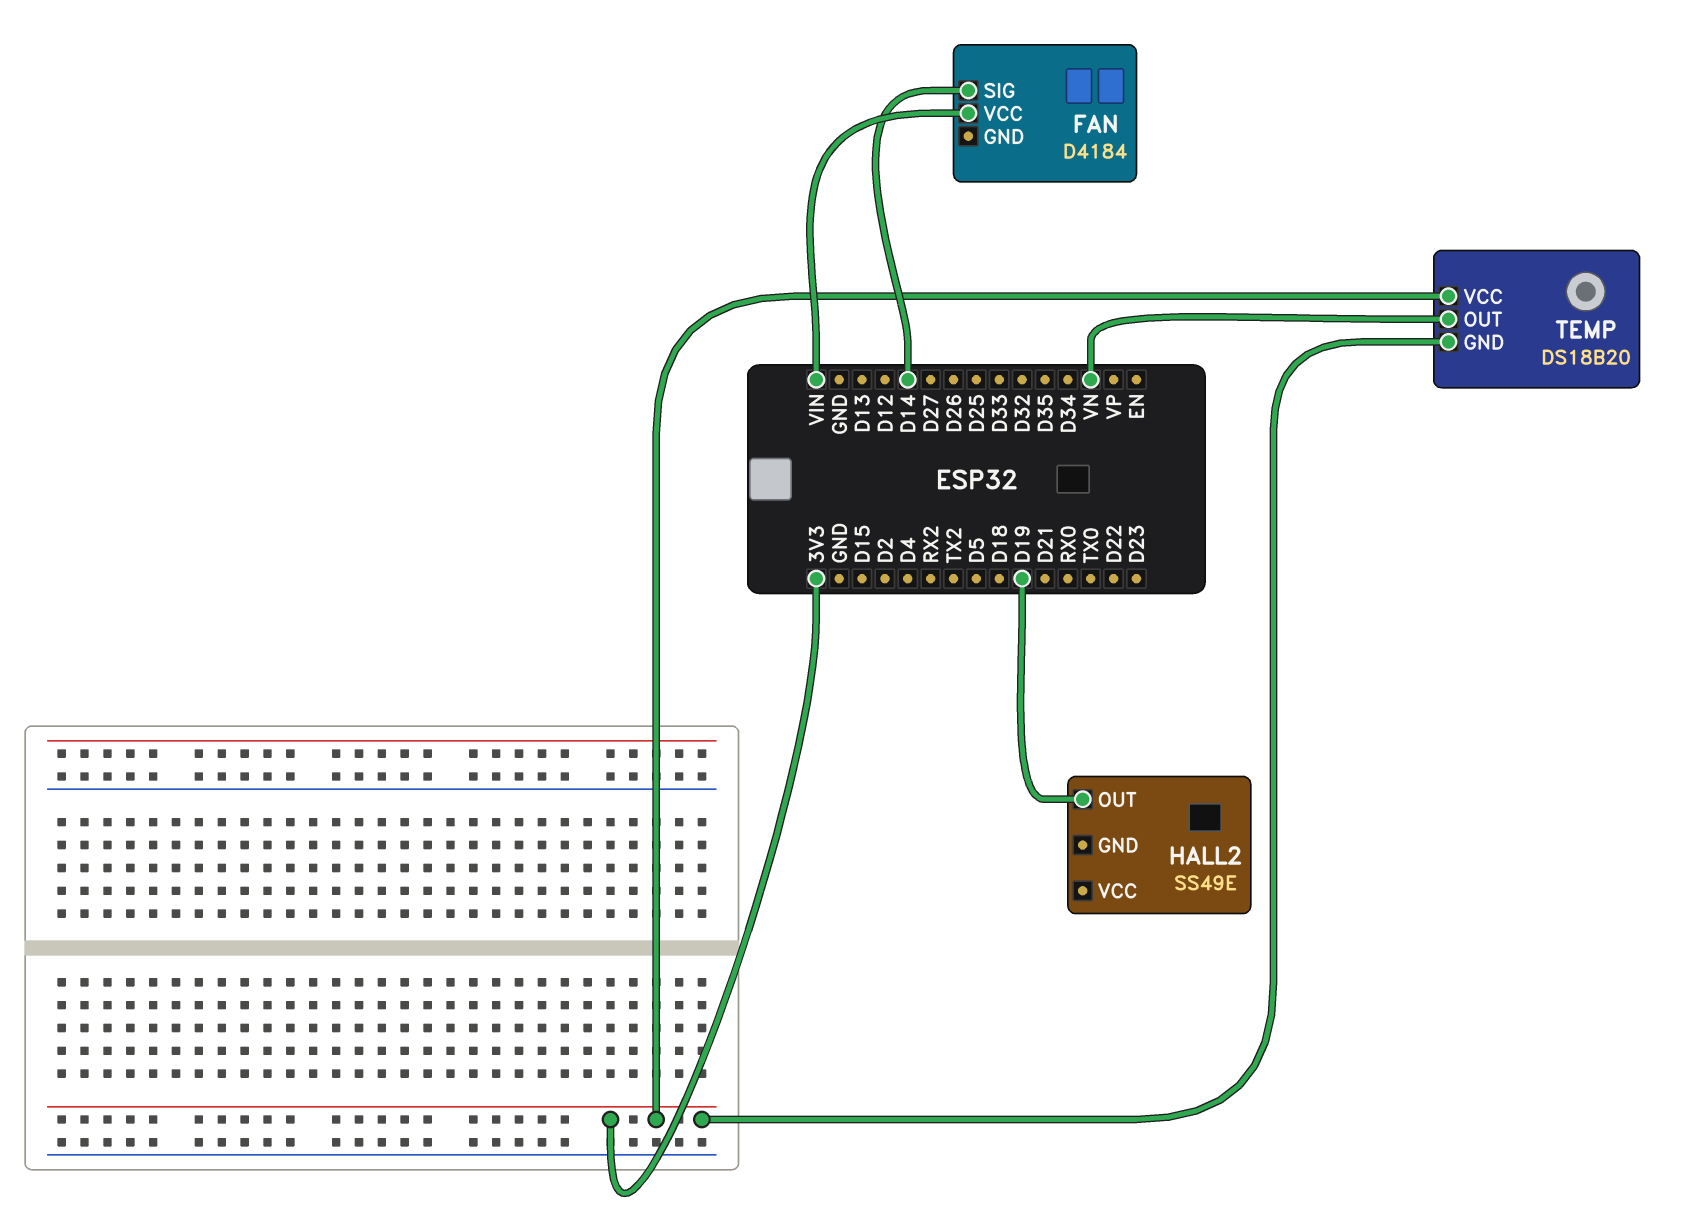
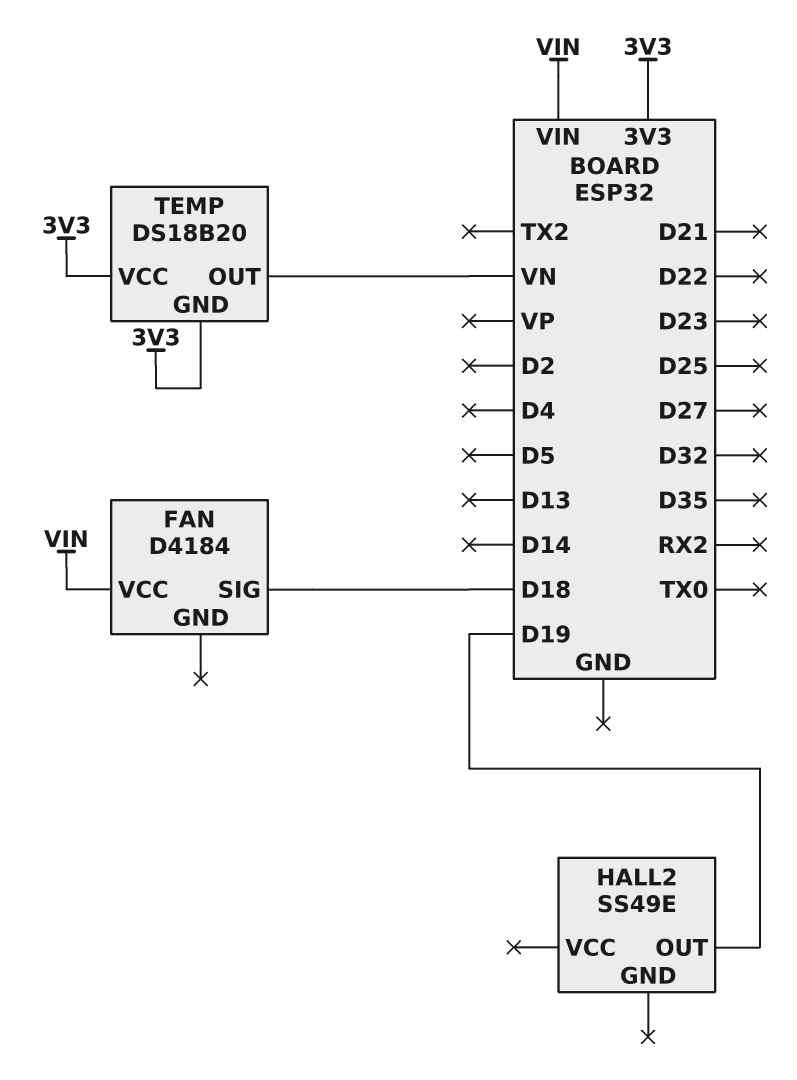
FAN pin SIG: D14 -> D18

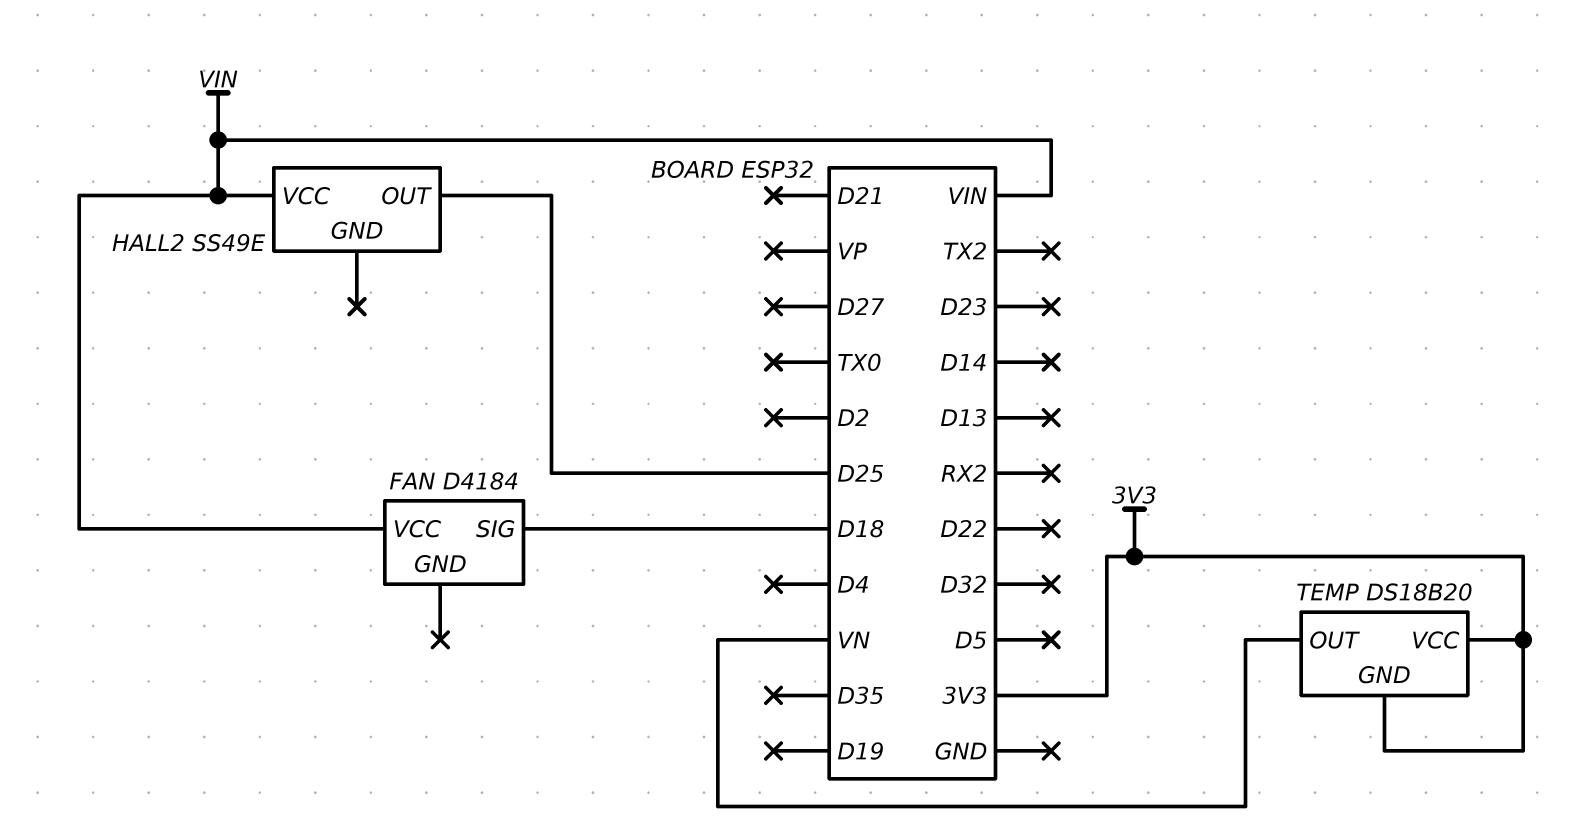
HALL2 pin OUT: D19 -> D25
HALL2 pin VCC: none -> VIN

